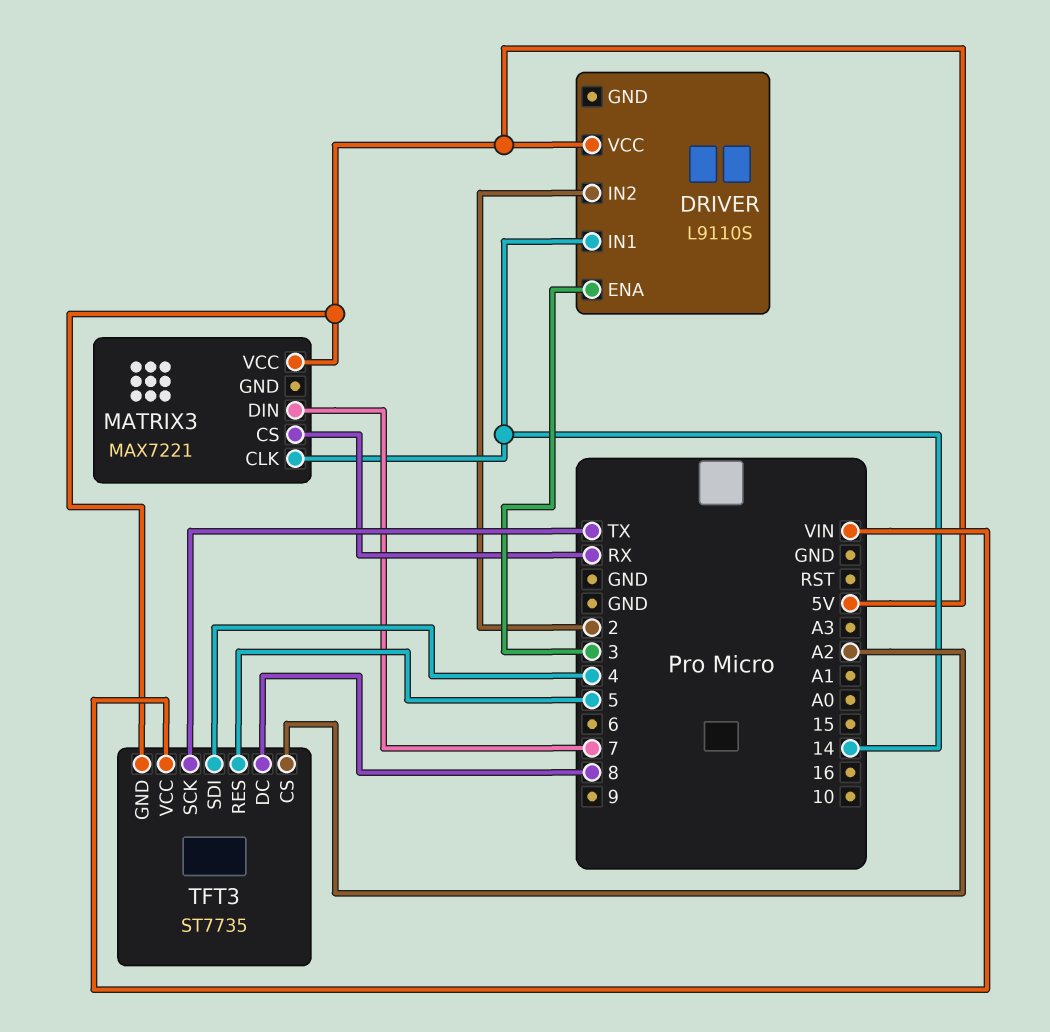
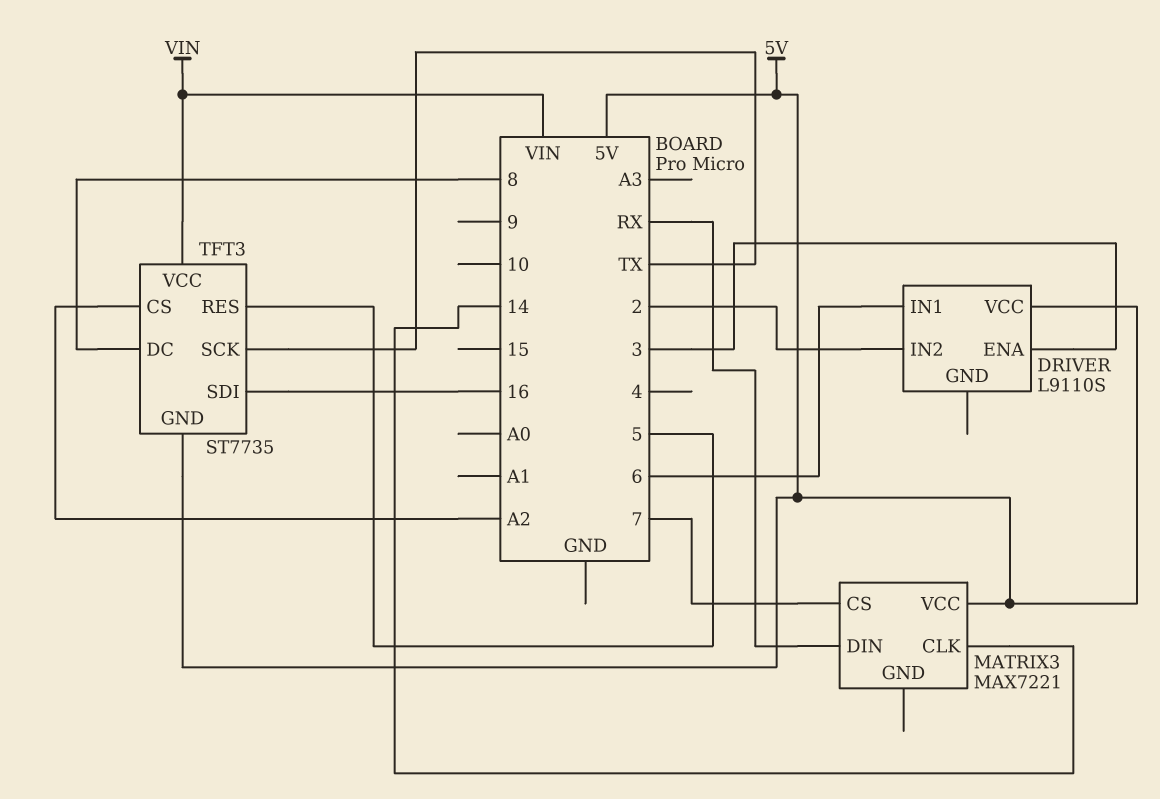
DRIVER pin IN1: 14 -> 6
MATRIX3 pin CS: RX -> 7
MATRIX3 pin DIN: 7 -> RX
TFT3 pin SDI: 4 -> 16

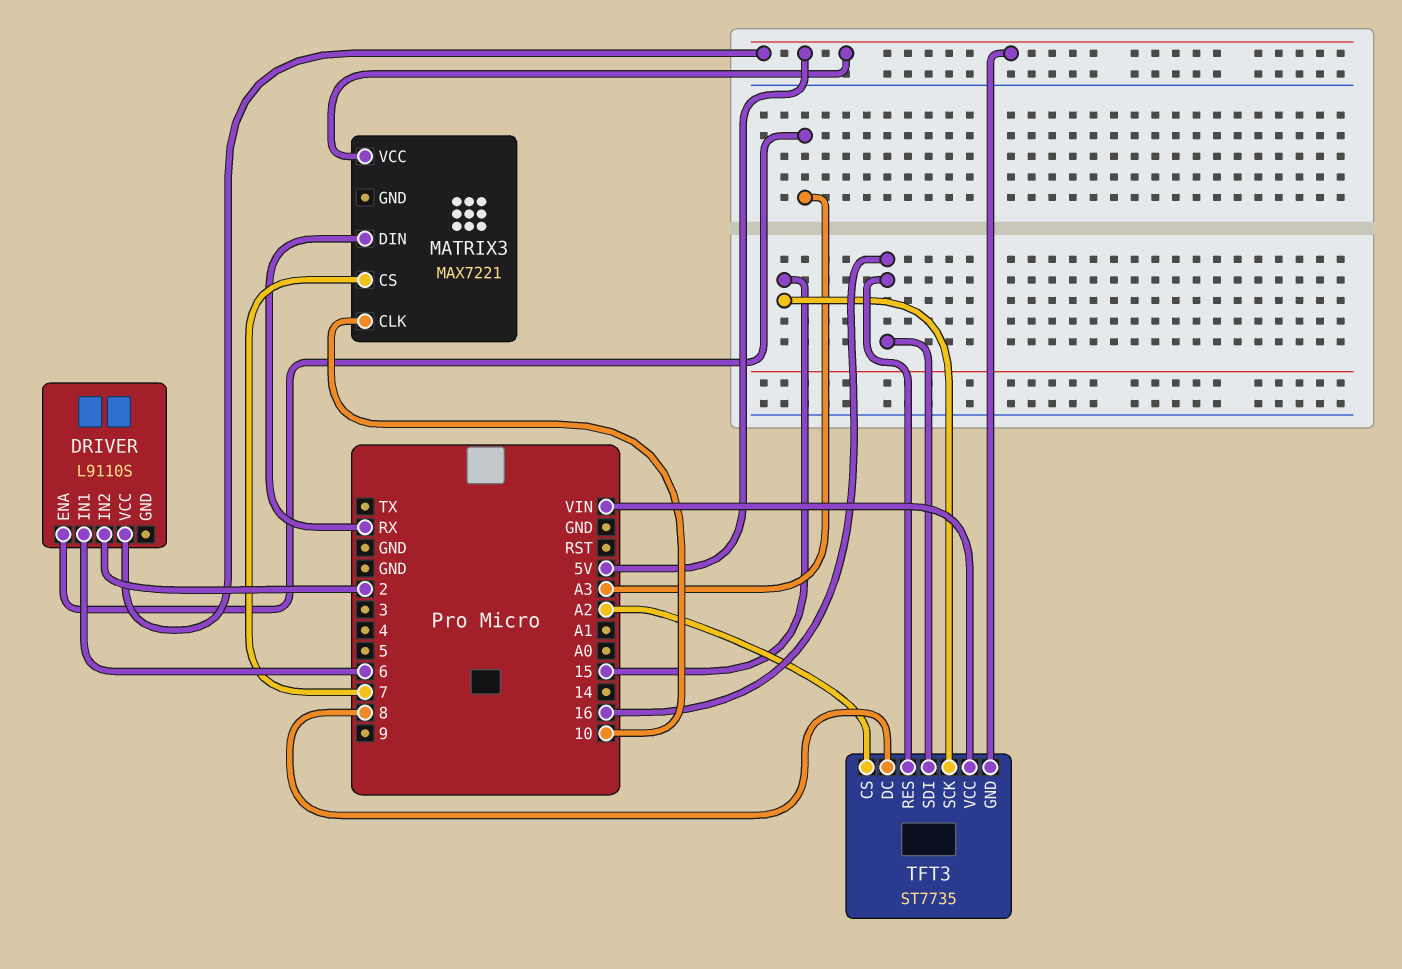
DRIVER pin ENA: 3 -> A3
MATRIX3 pin CLK: 14 -> 10
TFT3 pin RES: 5 -> 16
TFT3 pin SCK: TX -> 15

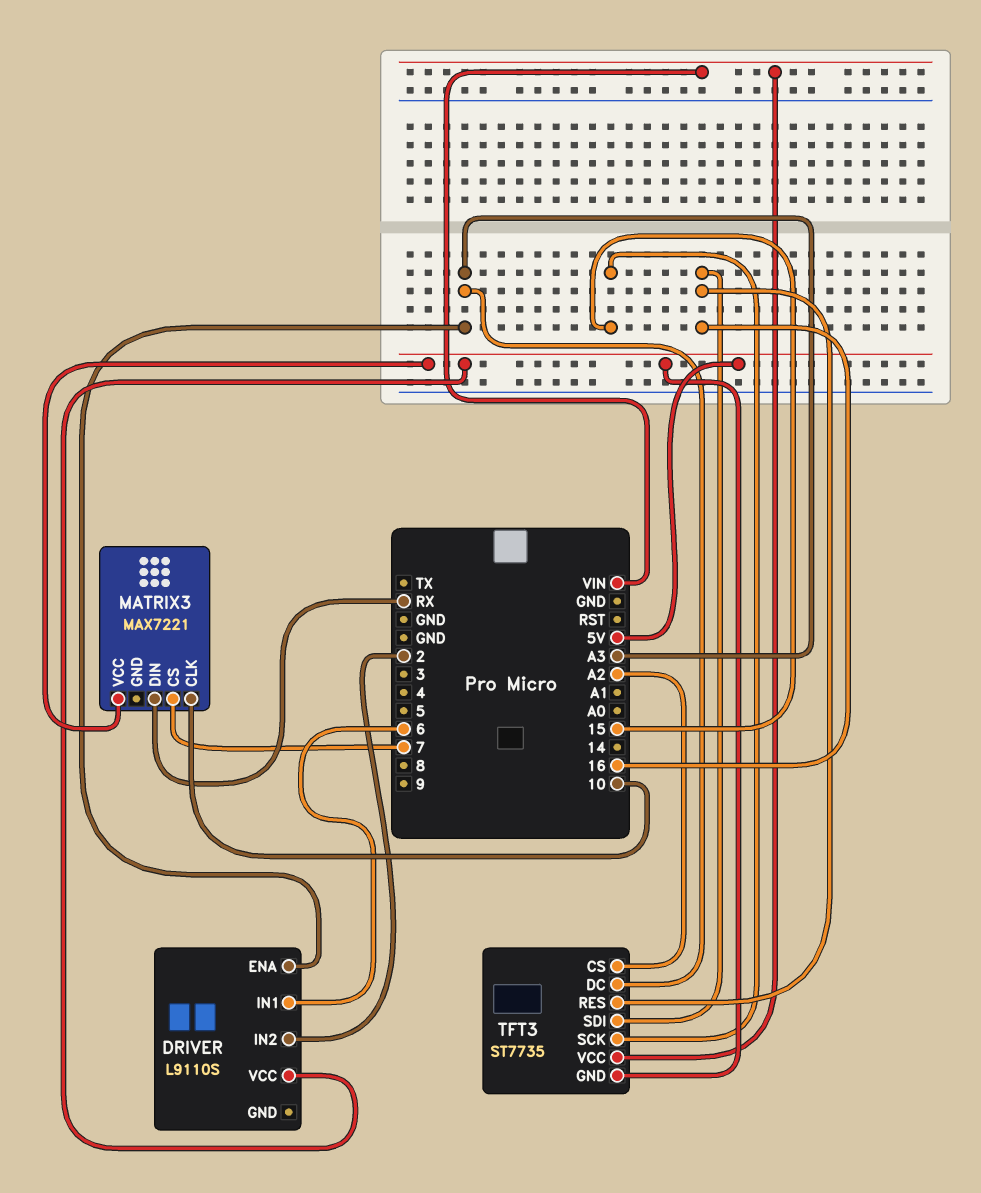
TFT3 pin DC: 8 -> A3

